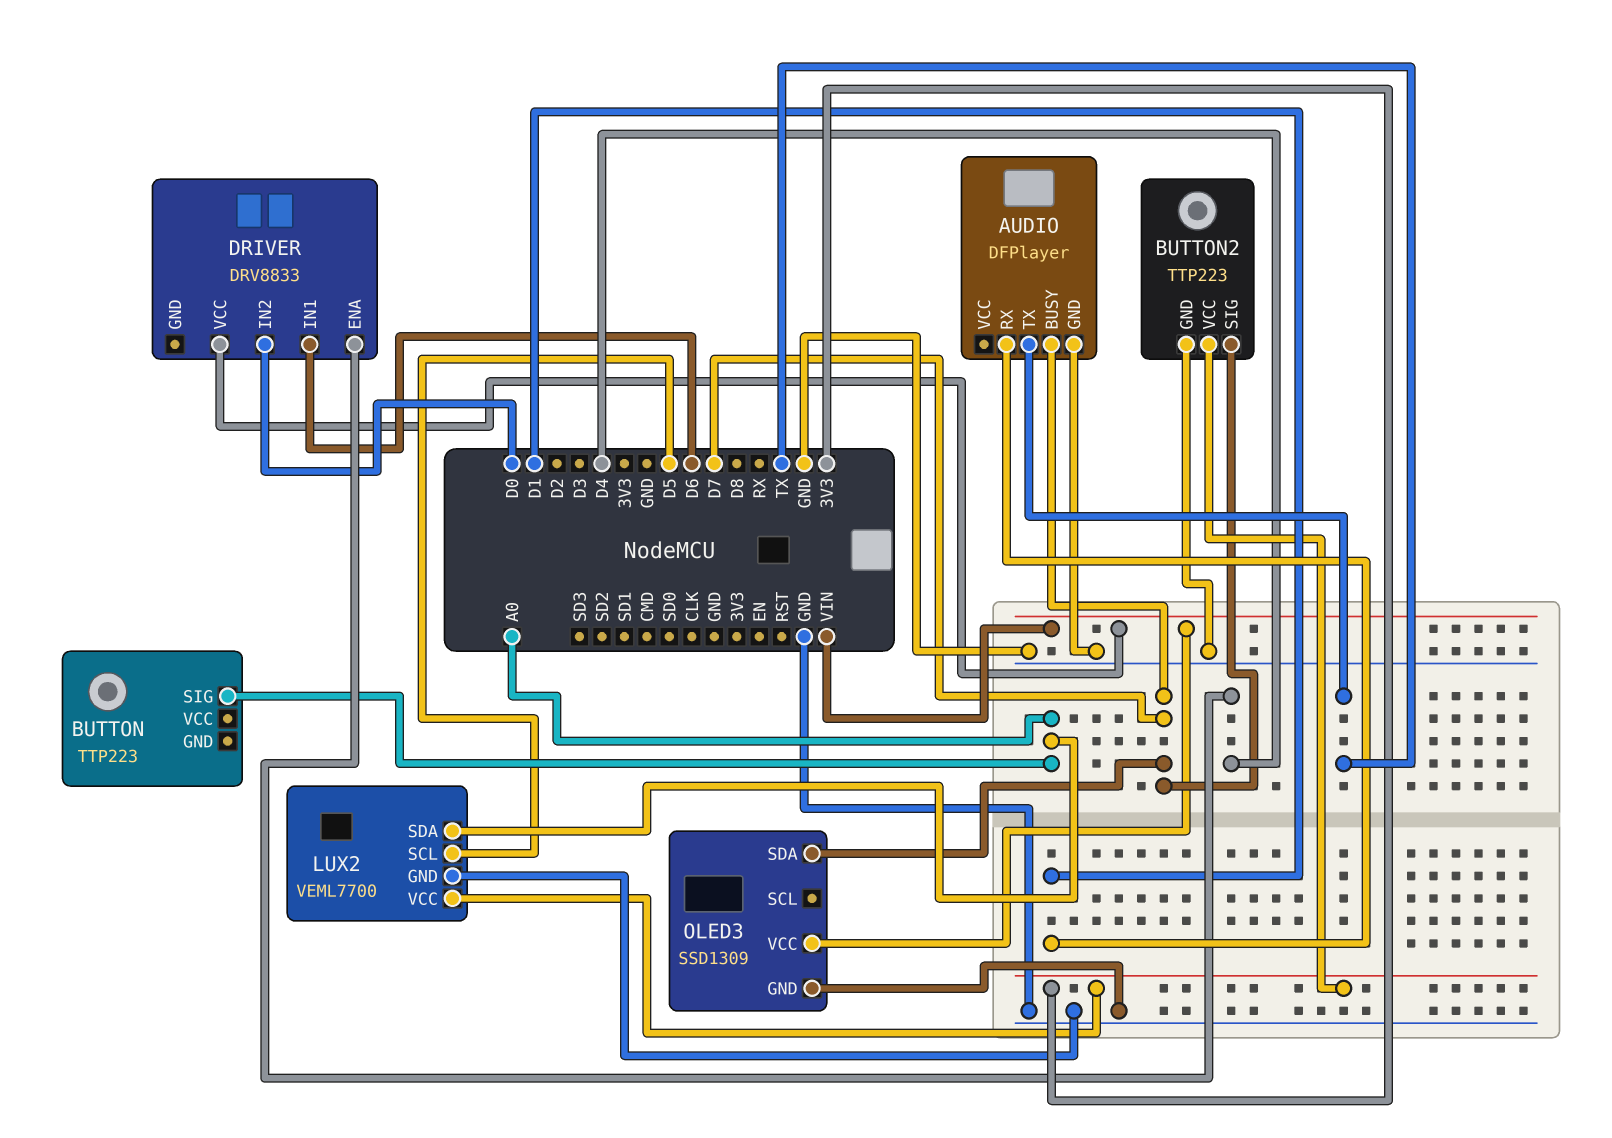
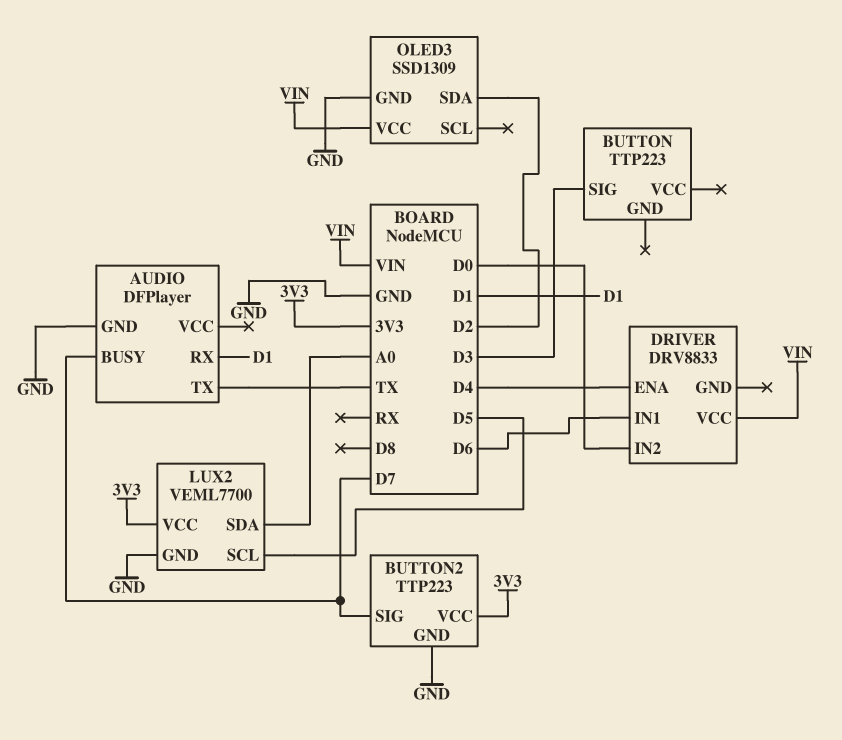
BUTTON pin SIG: A0 -> D3
OLED3 pin SDA: D7 -> D2

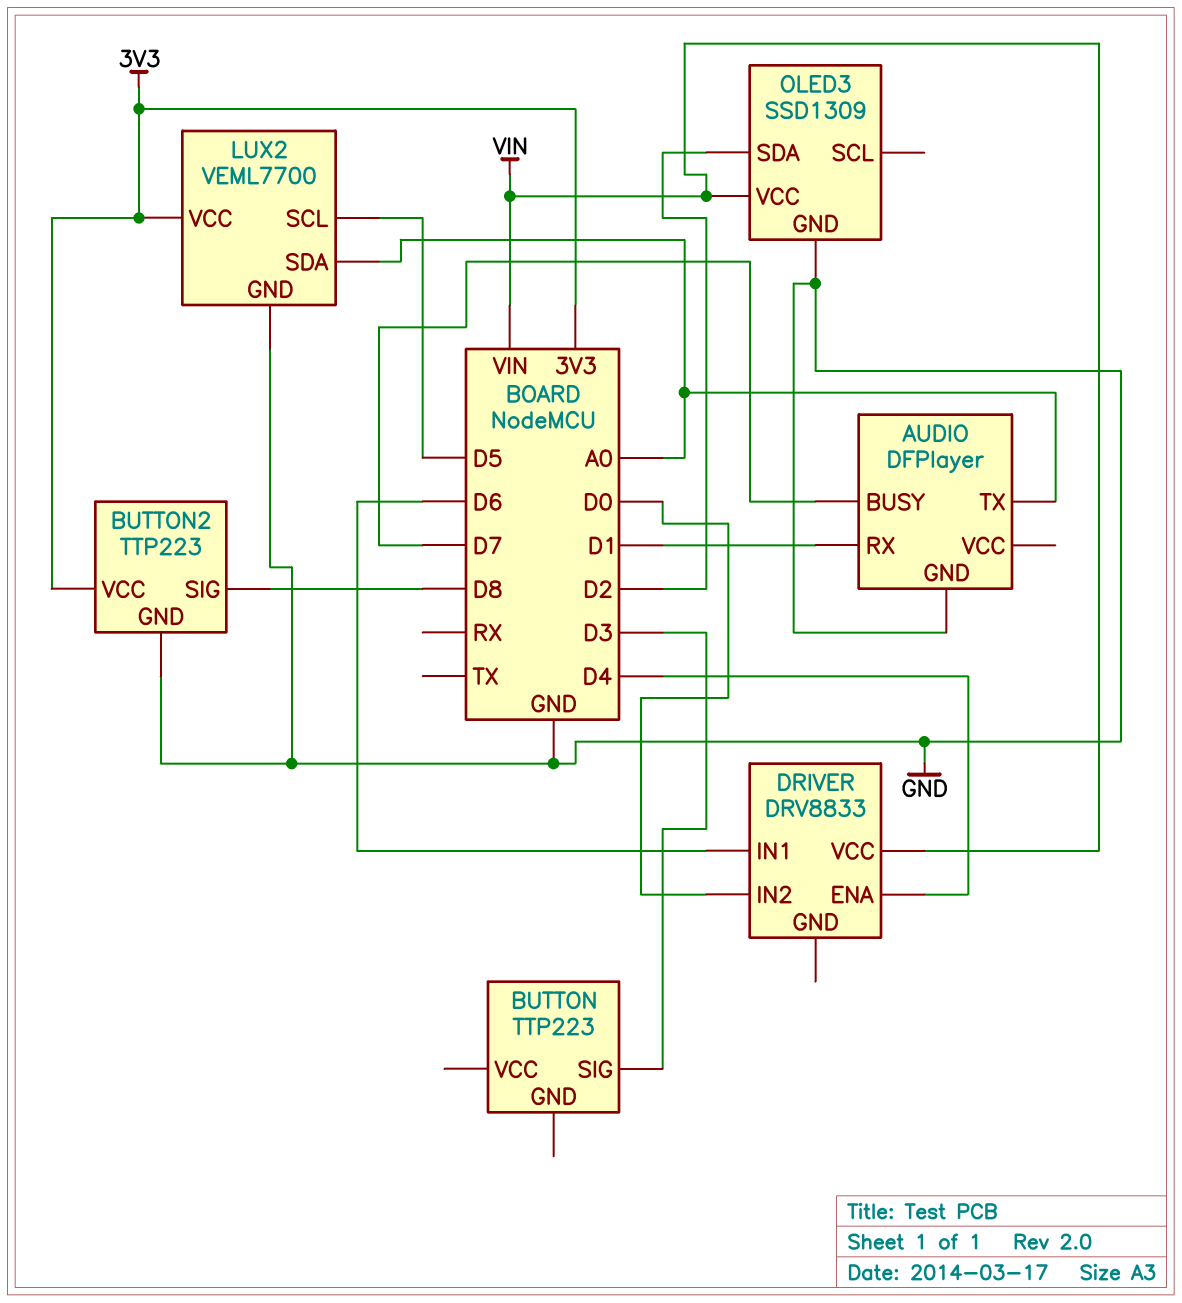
AUDIO pin TX: TX -> A0
BUTTON2 pin SIG: D7 -> D8

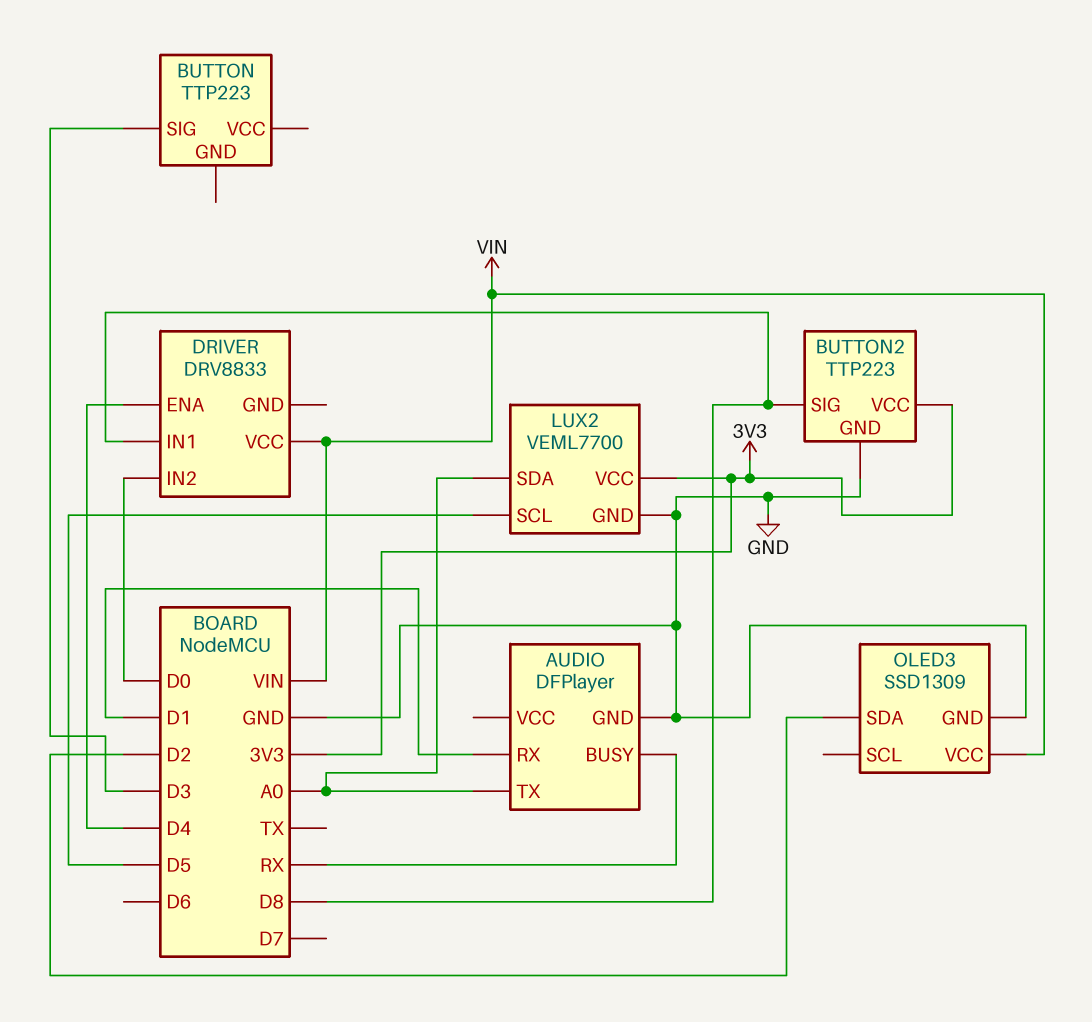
AUDIO pin BUSY: D7 -> RX
DRIVER pin IN1: D6 -> D8

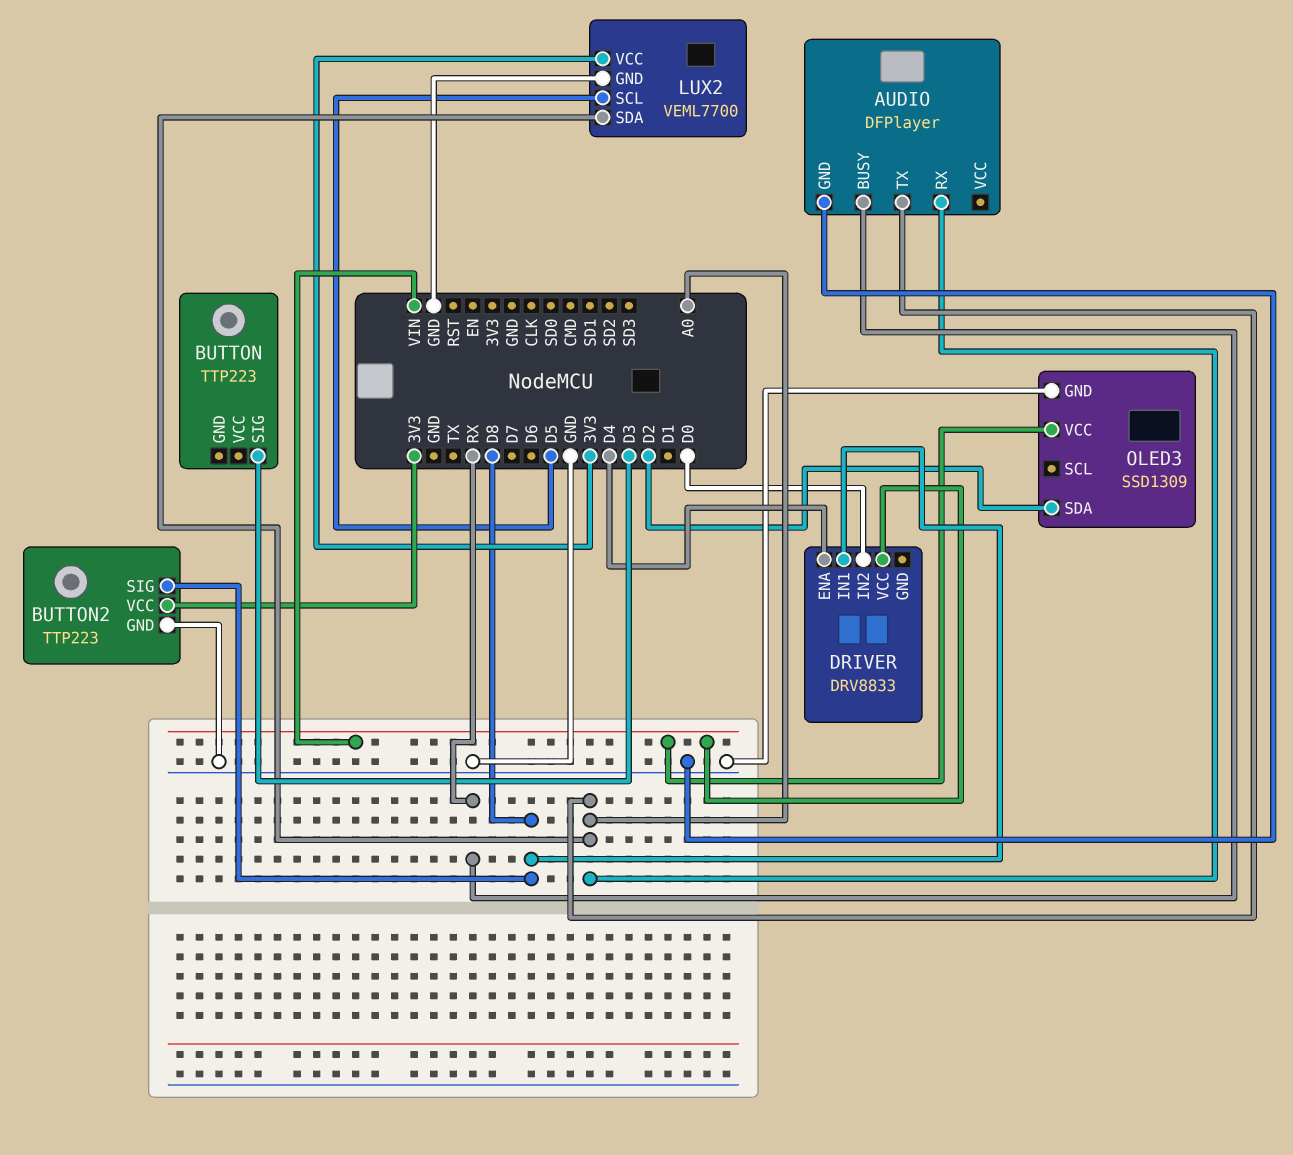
AUDIO pin RX: D1 -> A0

